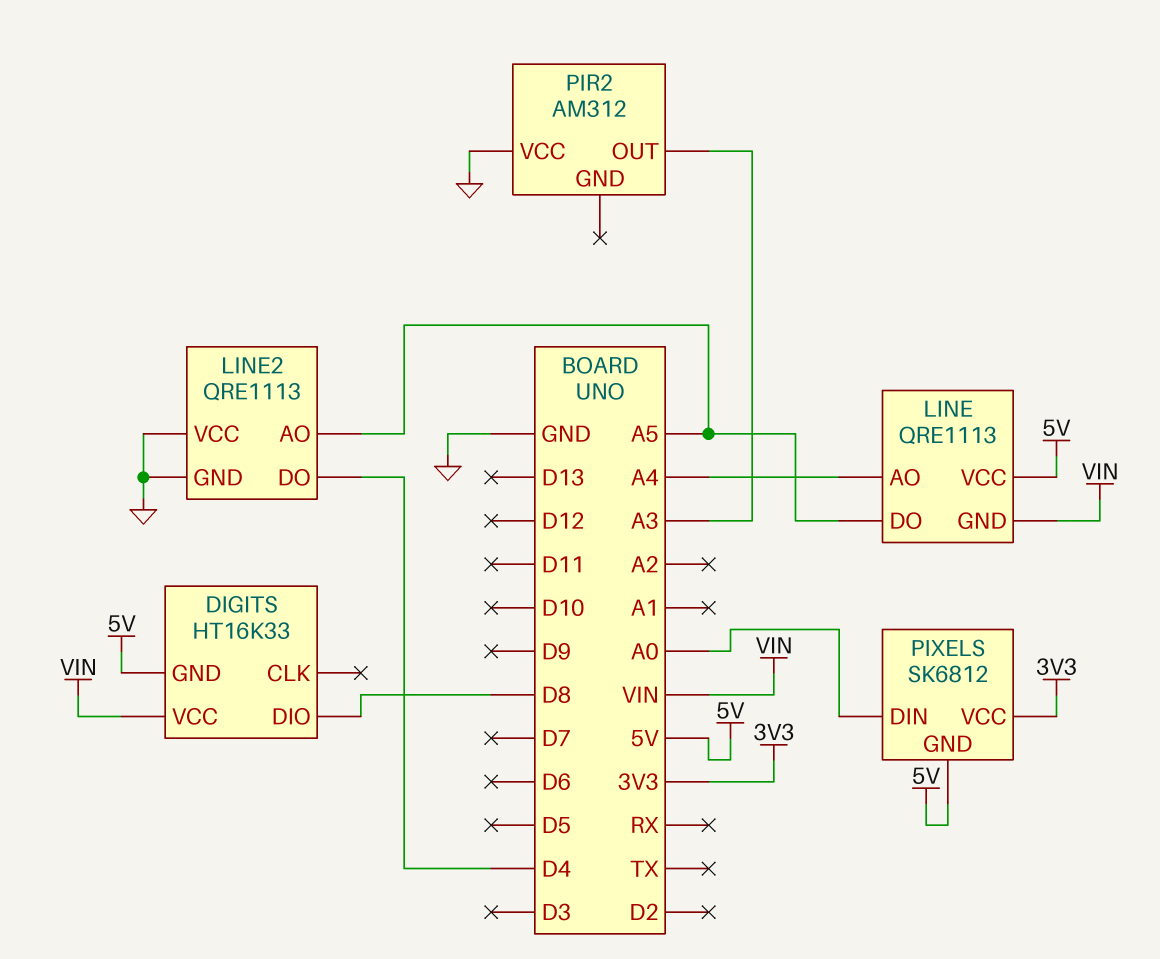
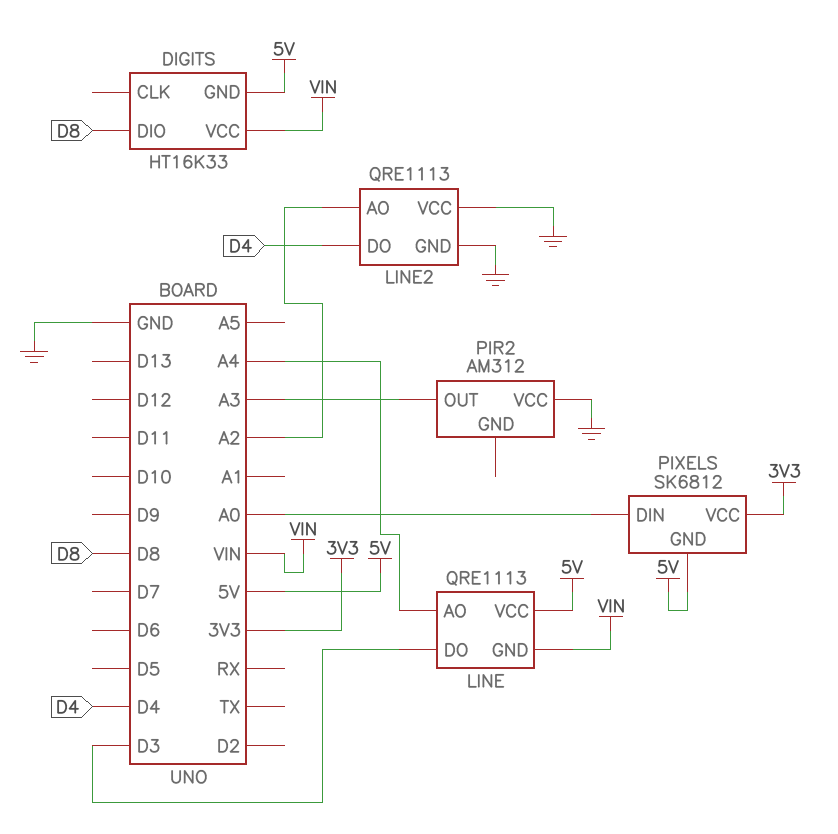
LINE pin DO: A5 -> D3
LINE2 pin AO: A5 -> A2

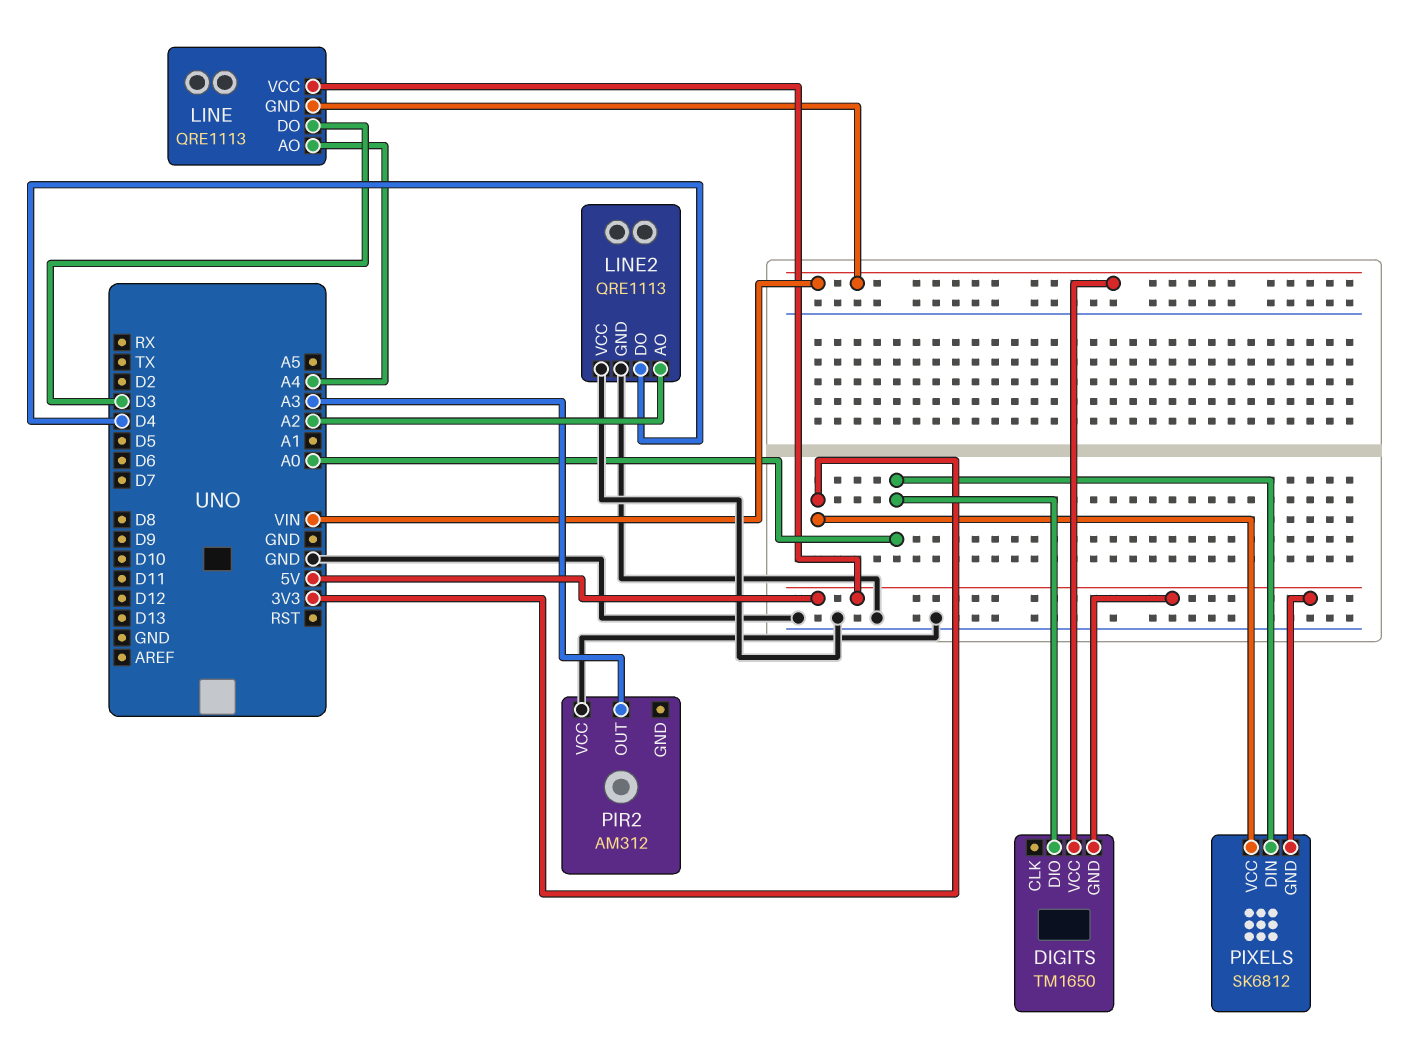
DIGITS: HT16K33 -> TM1650
DIGITS pin DIO: D8 -> A0

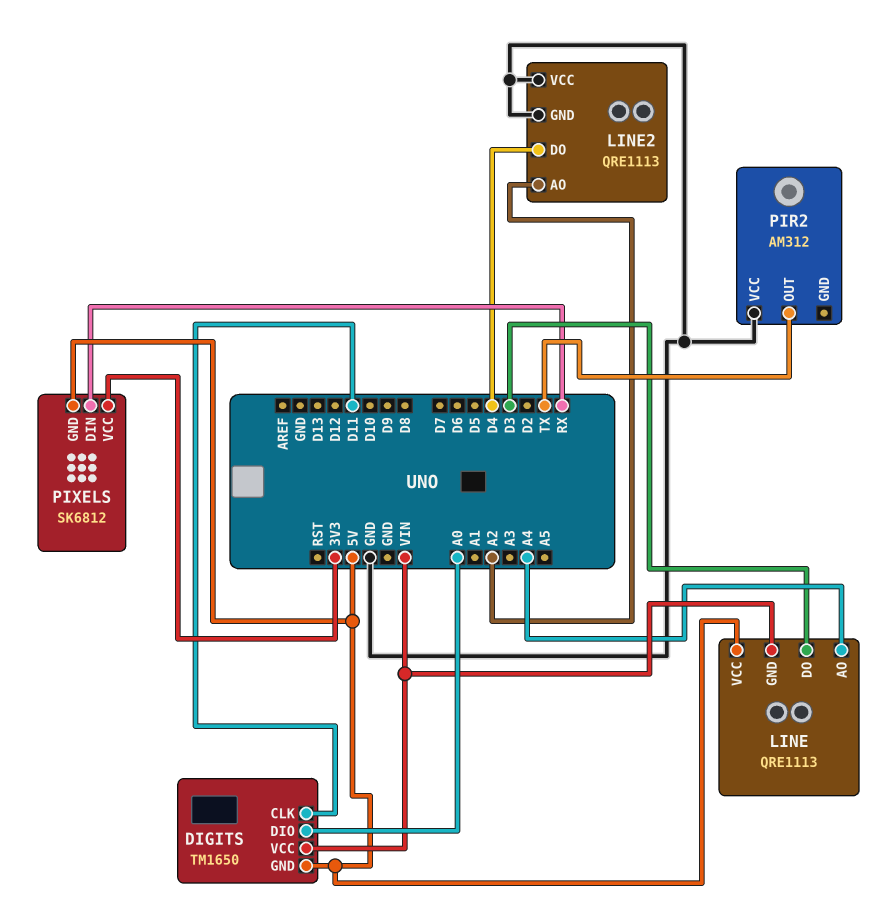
DIGITS pin CLK: none -> D11
PIR2 pin OUT: A3 -> TX
PIXELS pin DIN: A0 -> RX

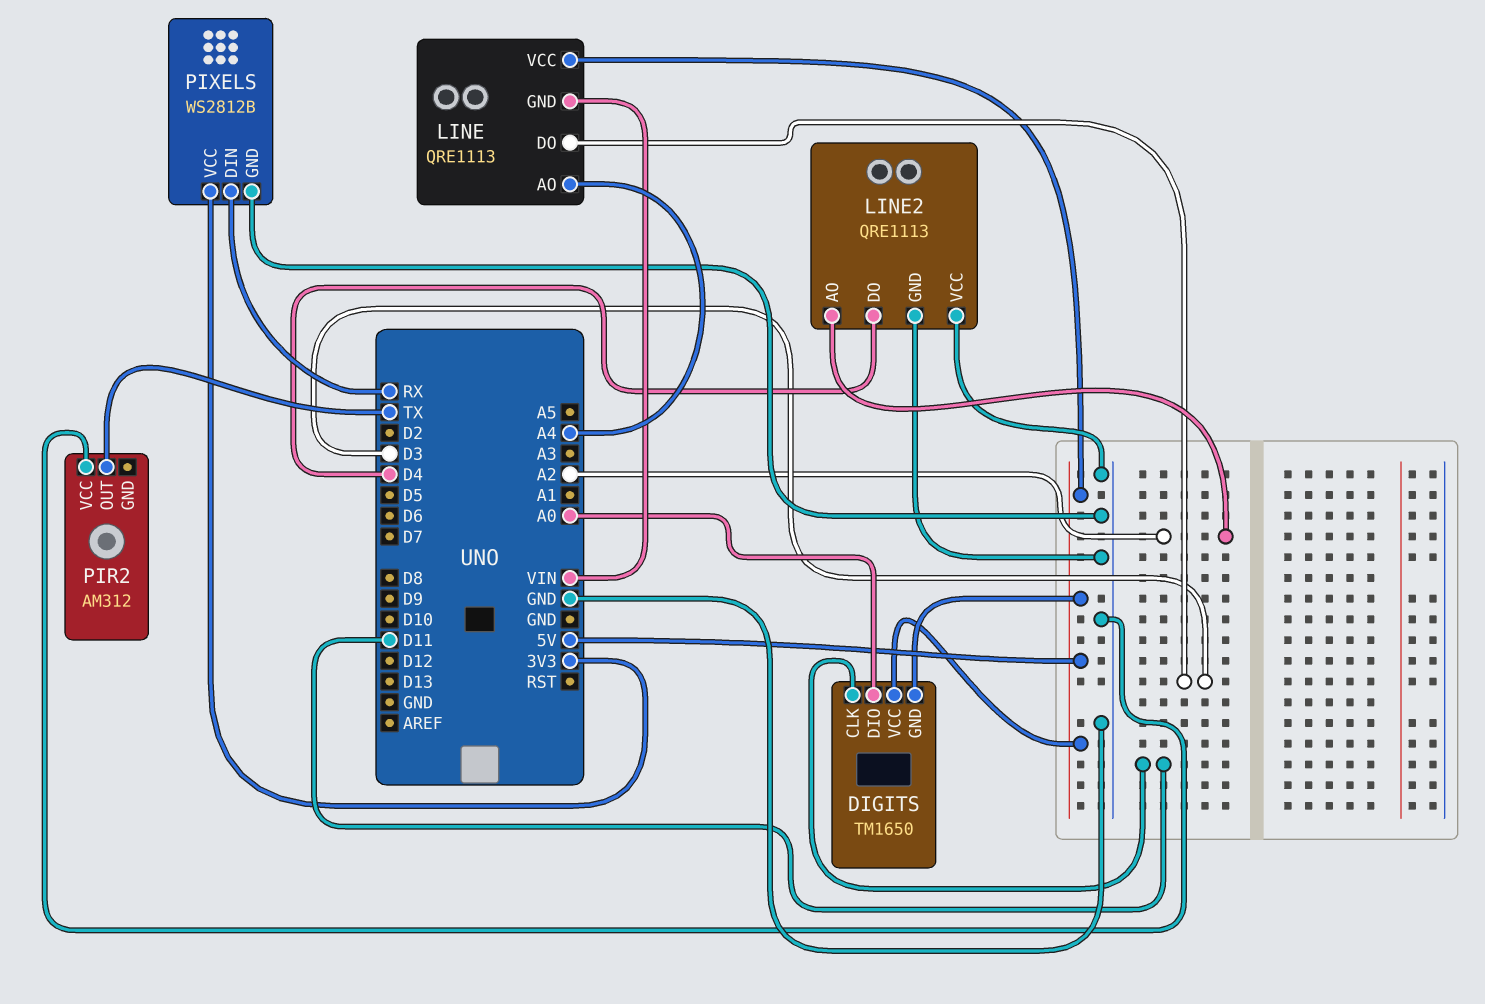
DIGITS pin VCC: VIN -> 5V
PIXELS: SK6812 -> WS2812B
PIXELS pin GND: 5V -> GND

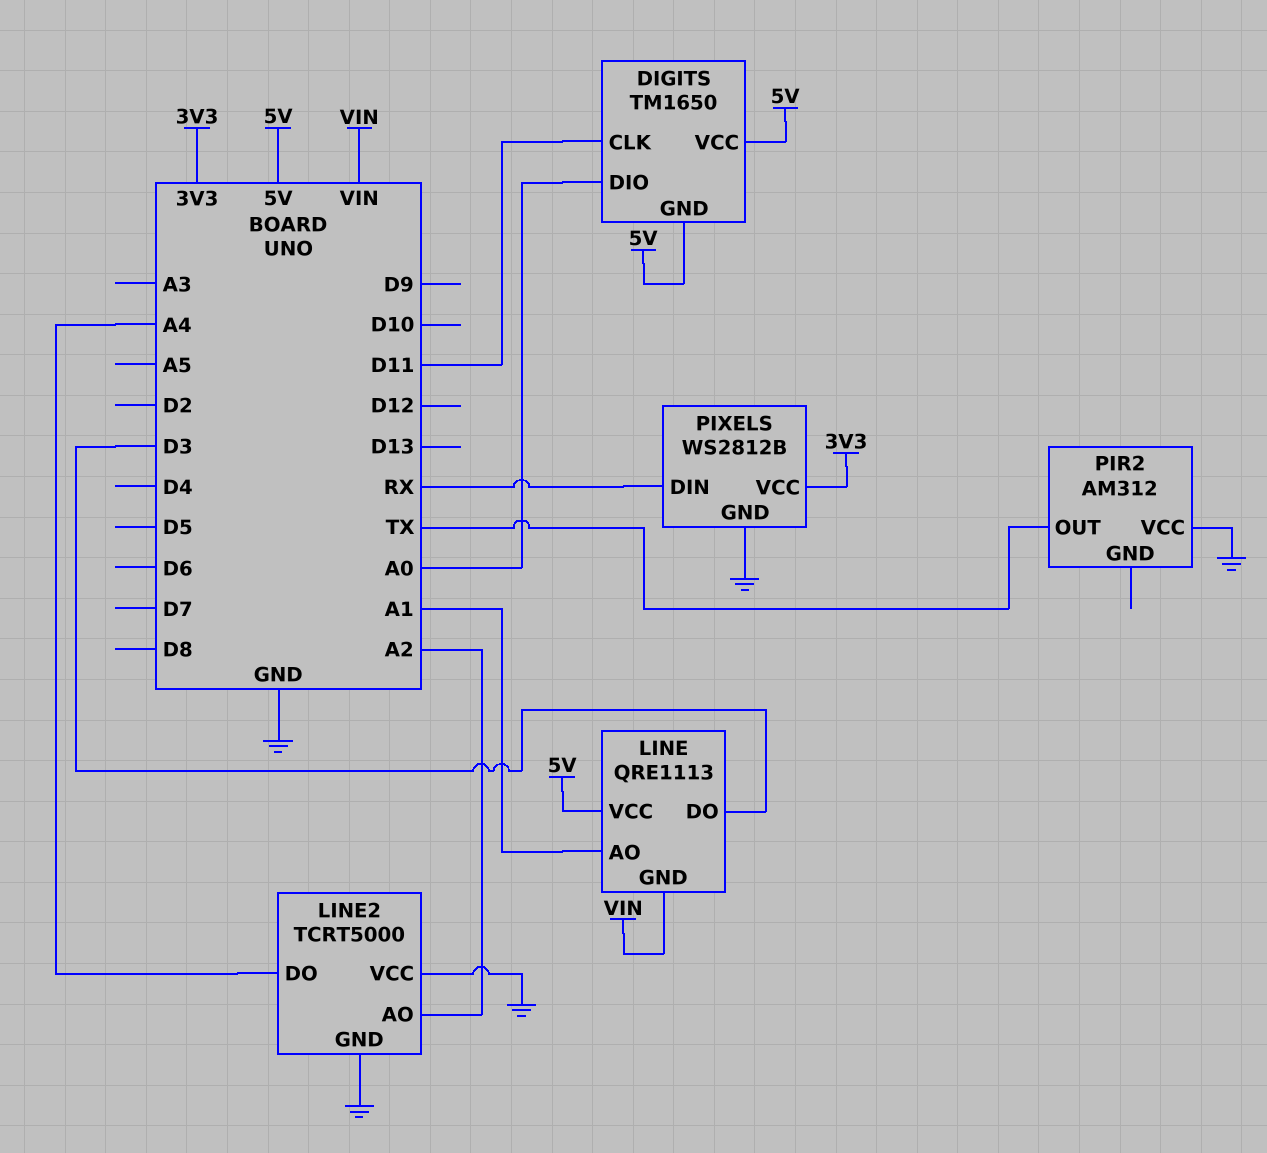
LINE pin AO: A4 -> A1
LINE2: QRE1113 -> TCRT5000
LINE2 pin DO: D4 -> A4

